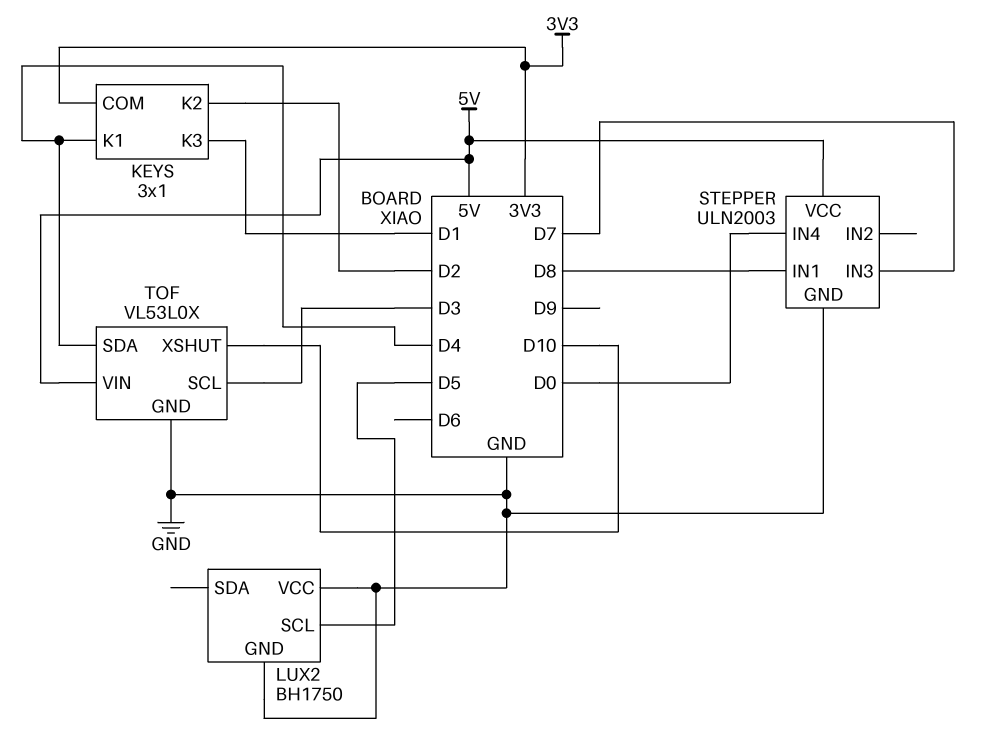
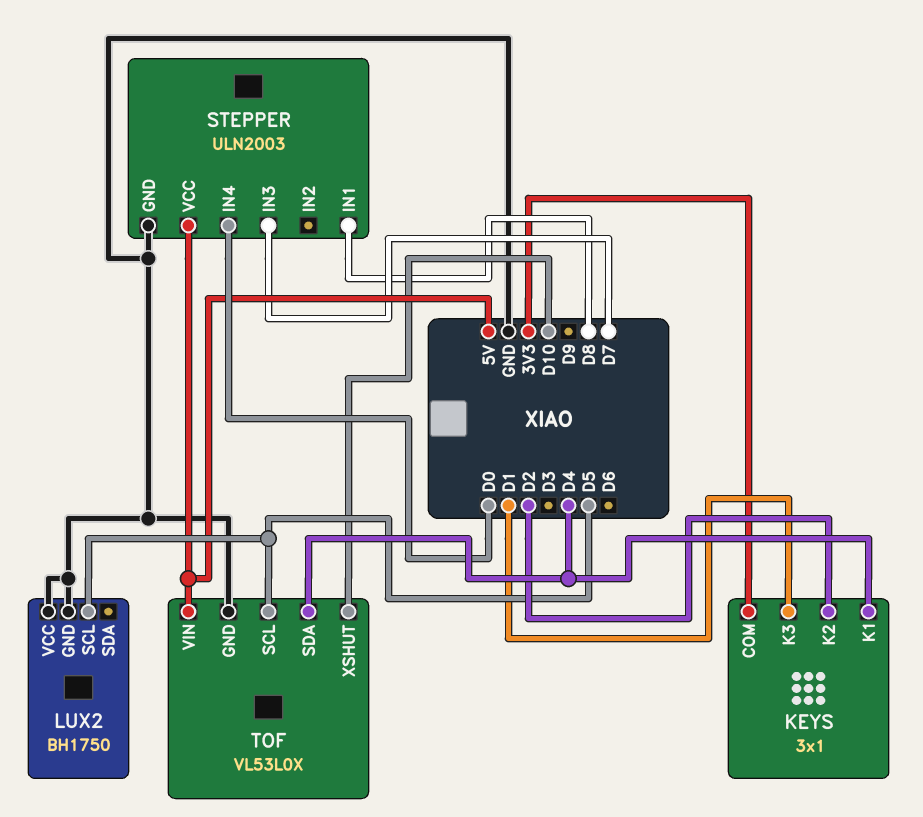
TOF pin SCL: D3 -> D5

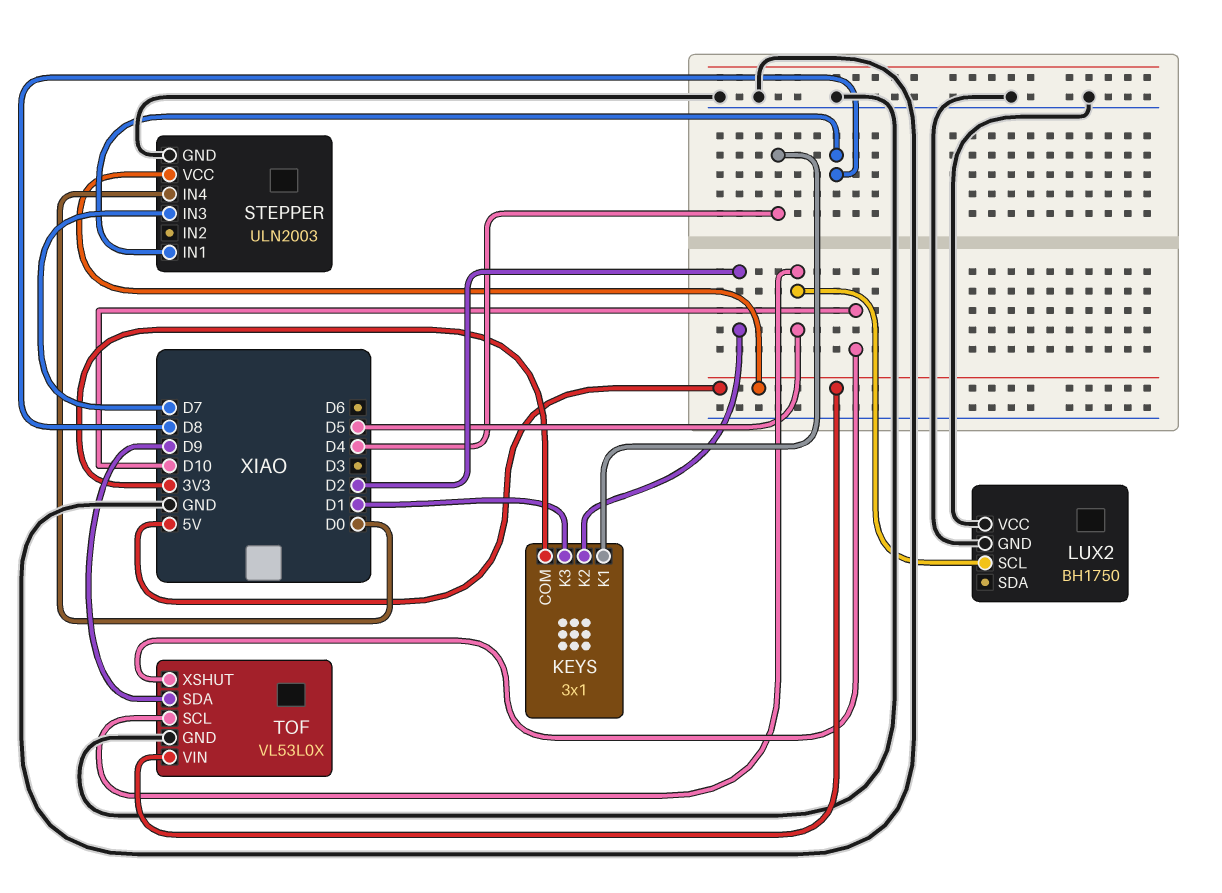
TOF pin SDA: D4 -> D9

